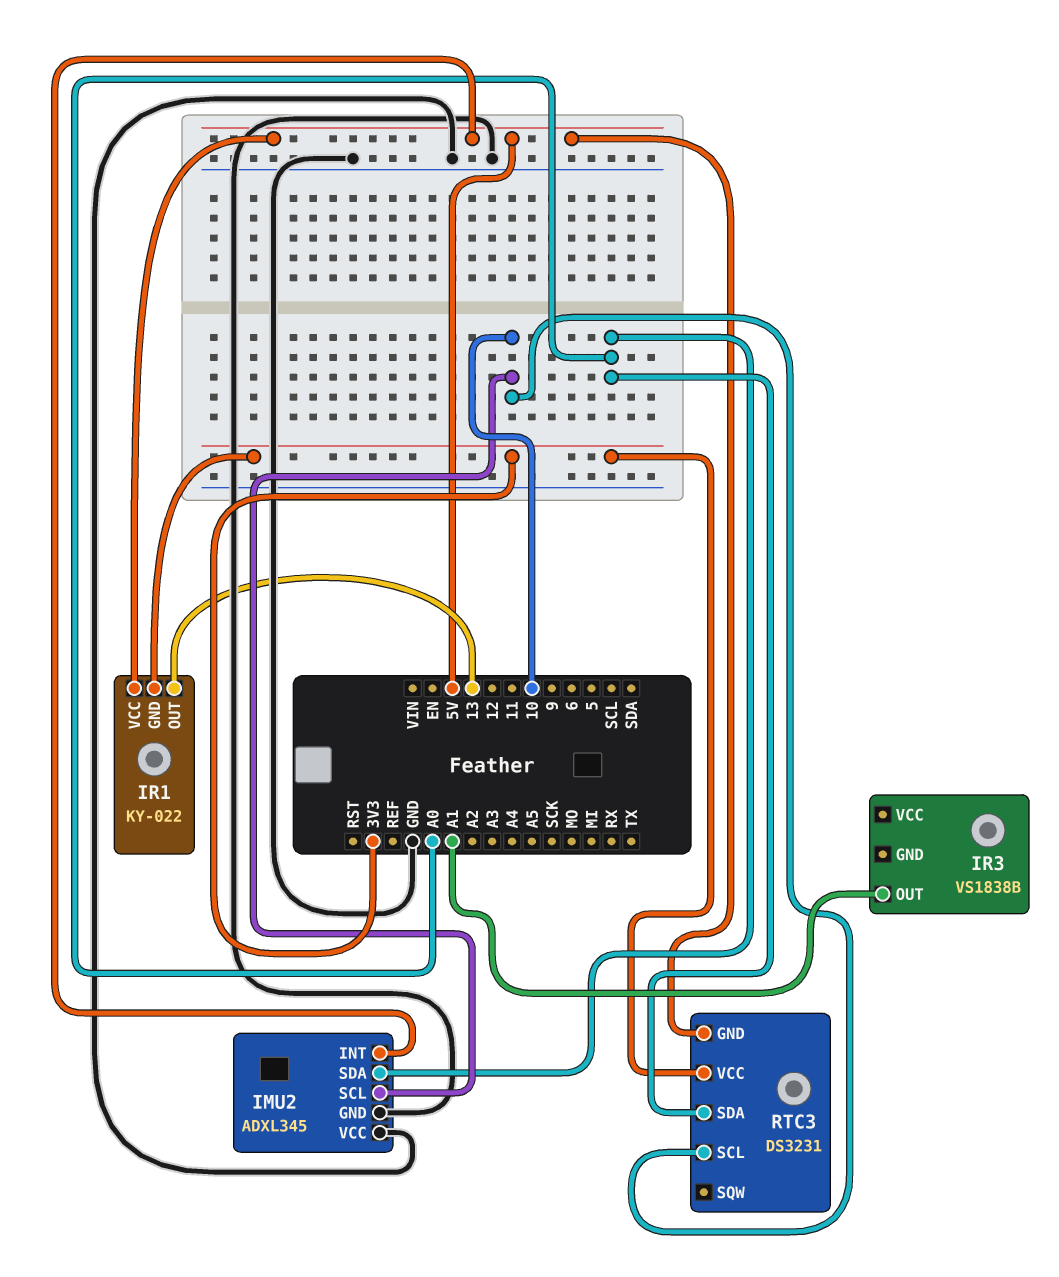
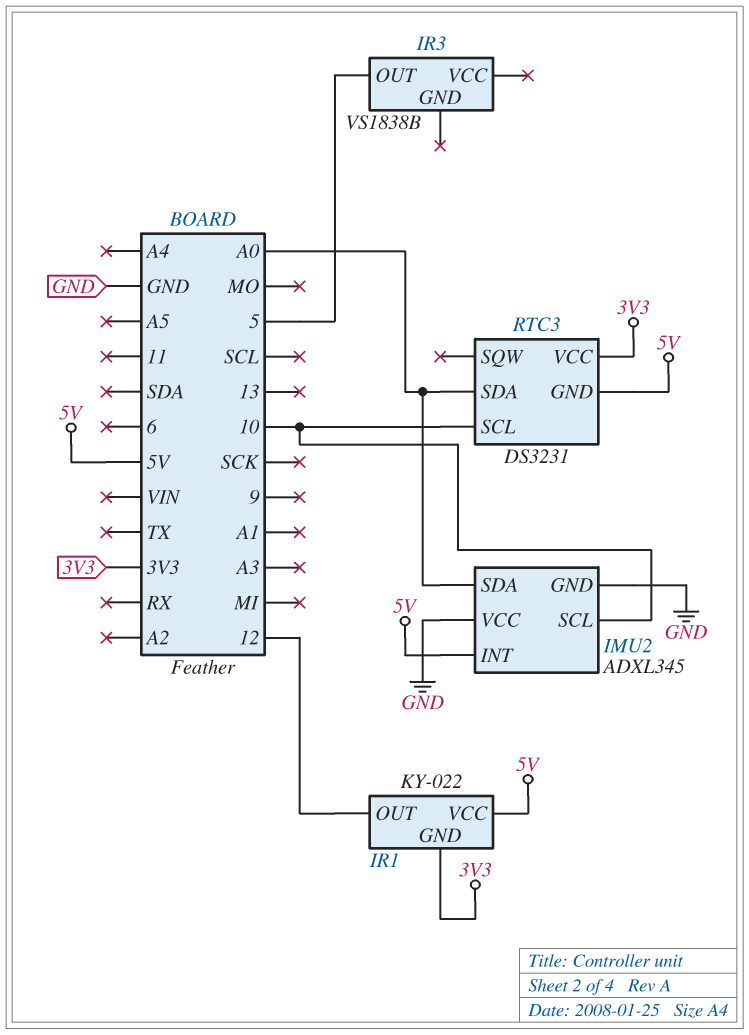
IR1 pin OUT: 13 -> 12
IR3 pin OUT: A1 -> 5

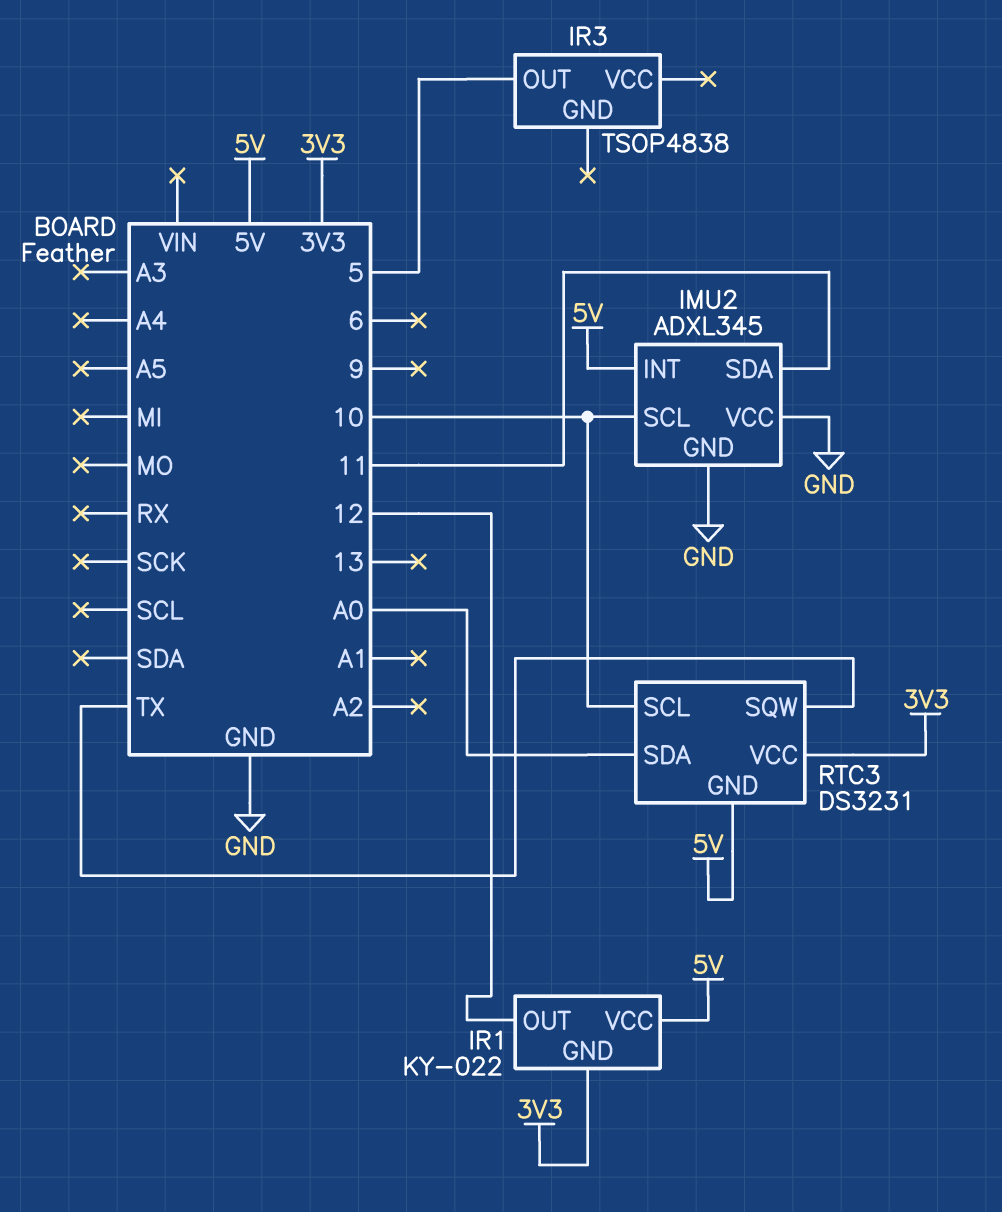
IMU2 pin SDA: A0 -> 11
IR3: VS1838B -> TSOP4838
RTC3 pin SQW: none -> TX

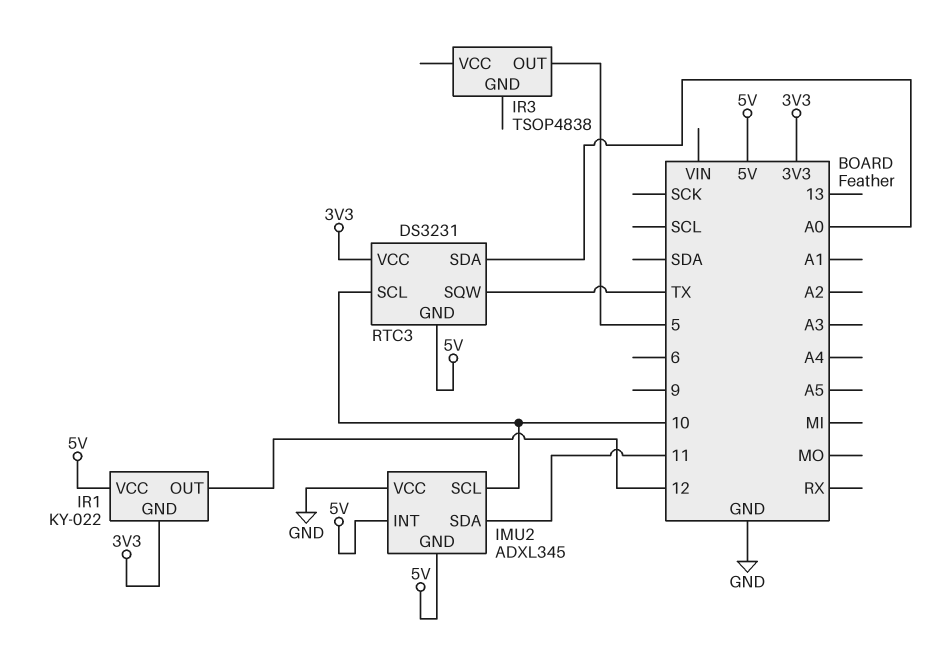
IMU2 pin GND: GND -> 5V

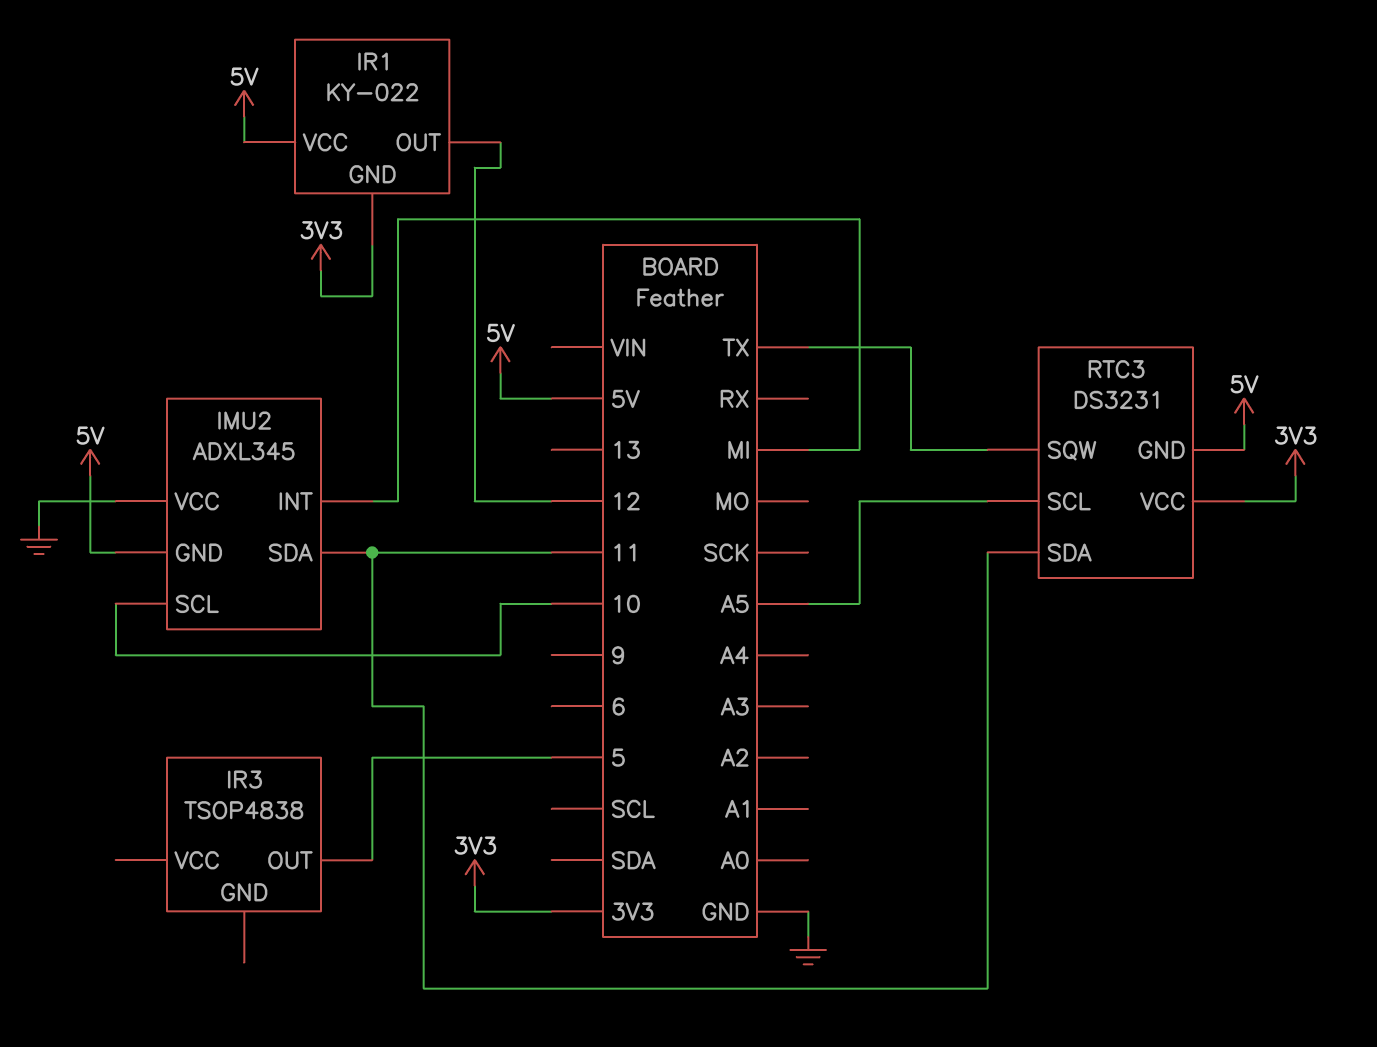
IMU2 pin INT: 5V -> MI
RTC3 pin SCL: 10 -> A5
RTC3 pin SDA: A0 -> 11

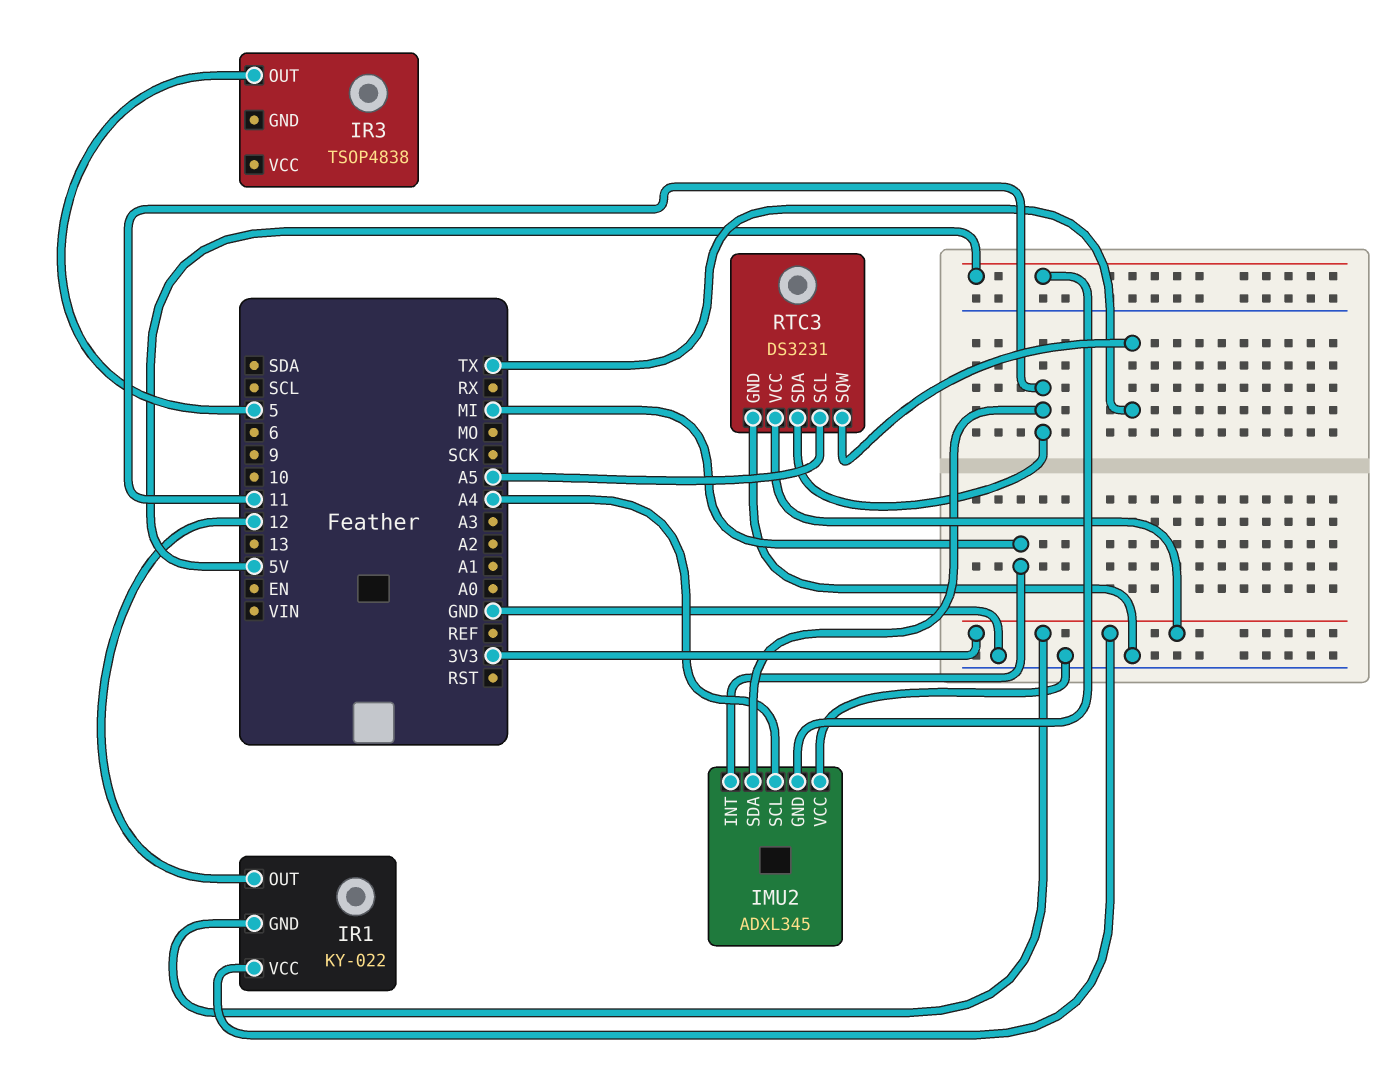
IMU2 pin SCL: 10 -> A4
IR1 pin VCC: 5V -> 3V3
RTC3 pin GND: 5V -> GND

